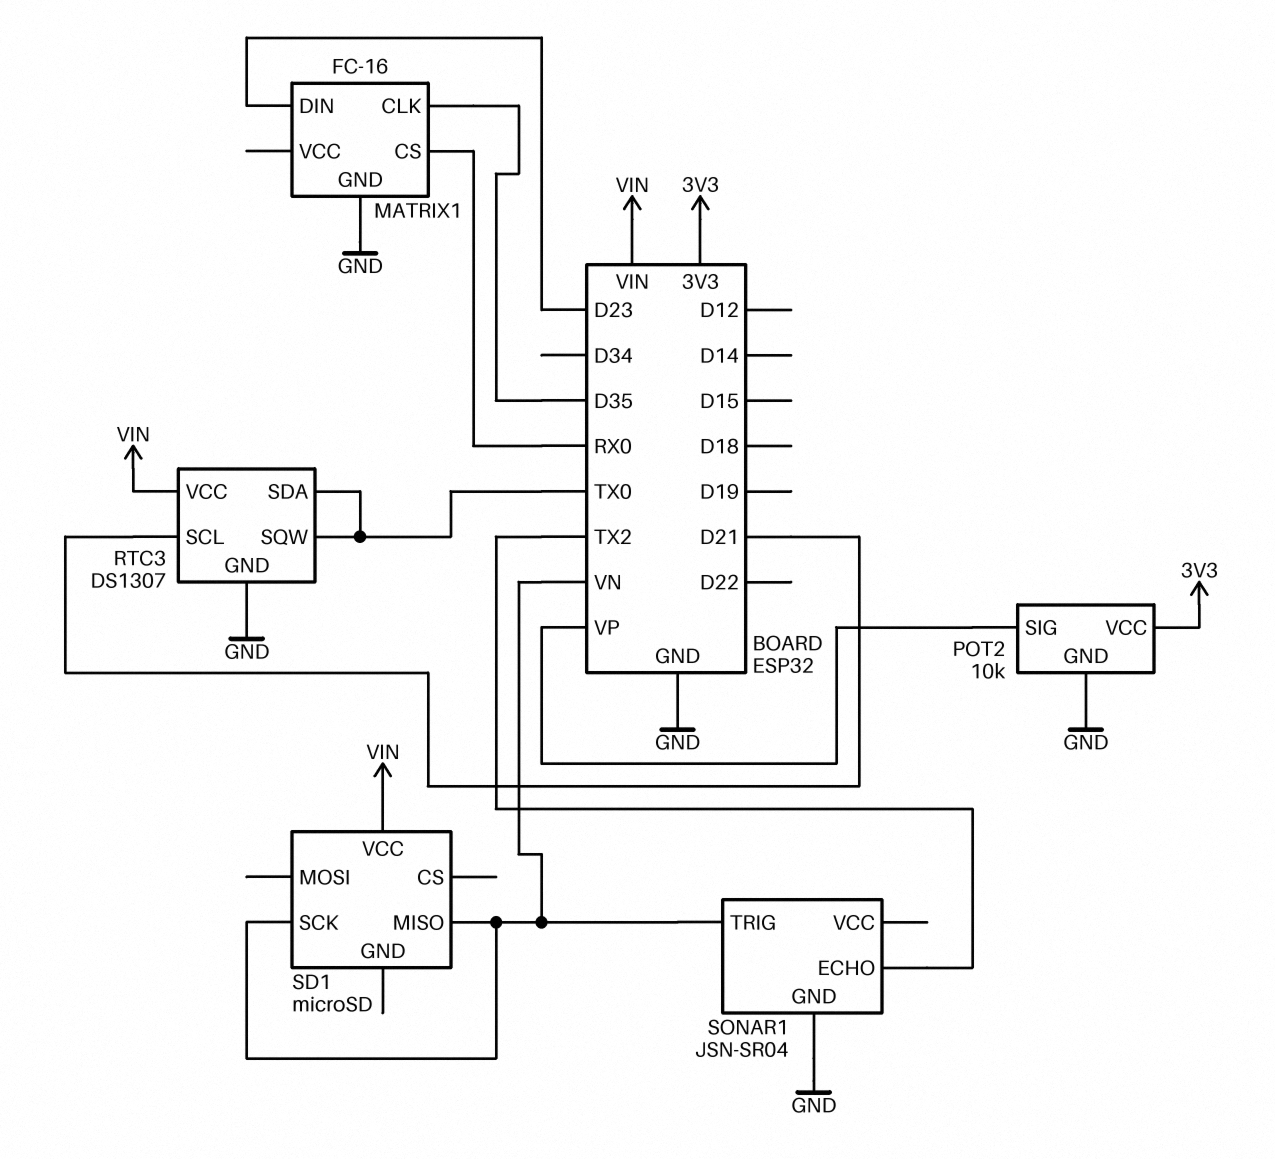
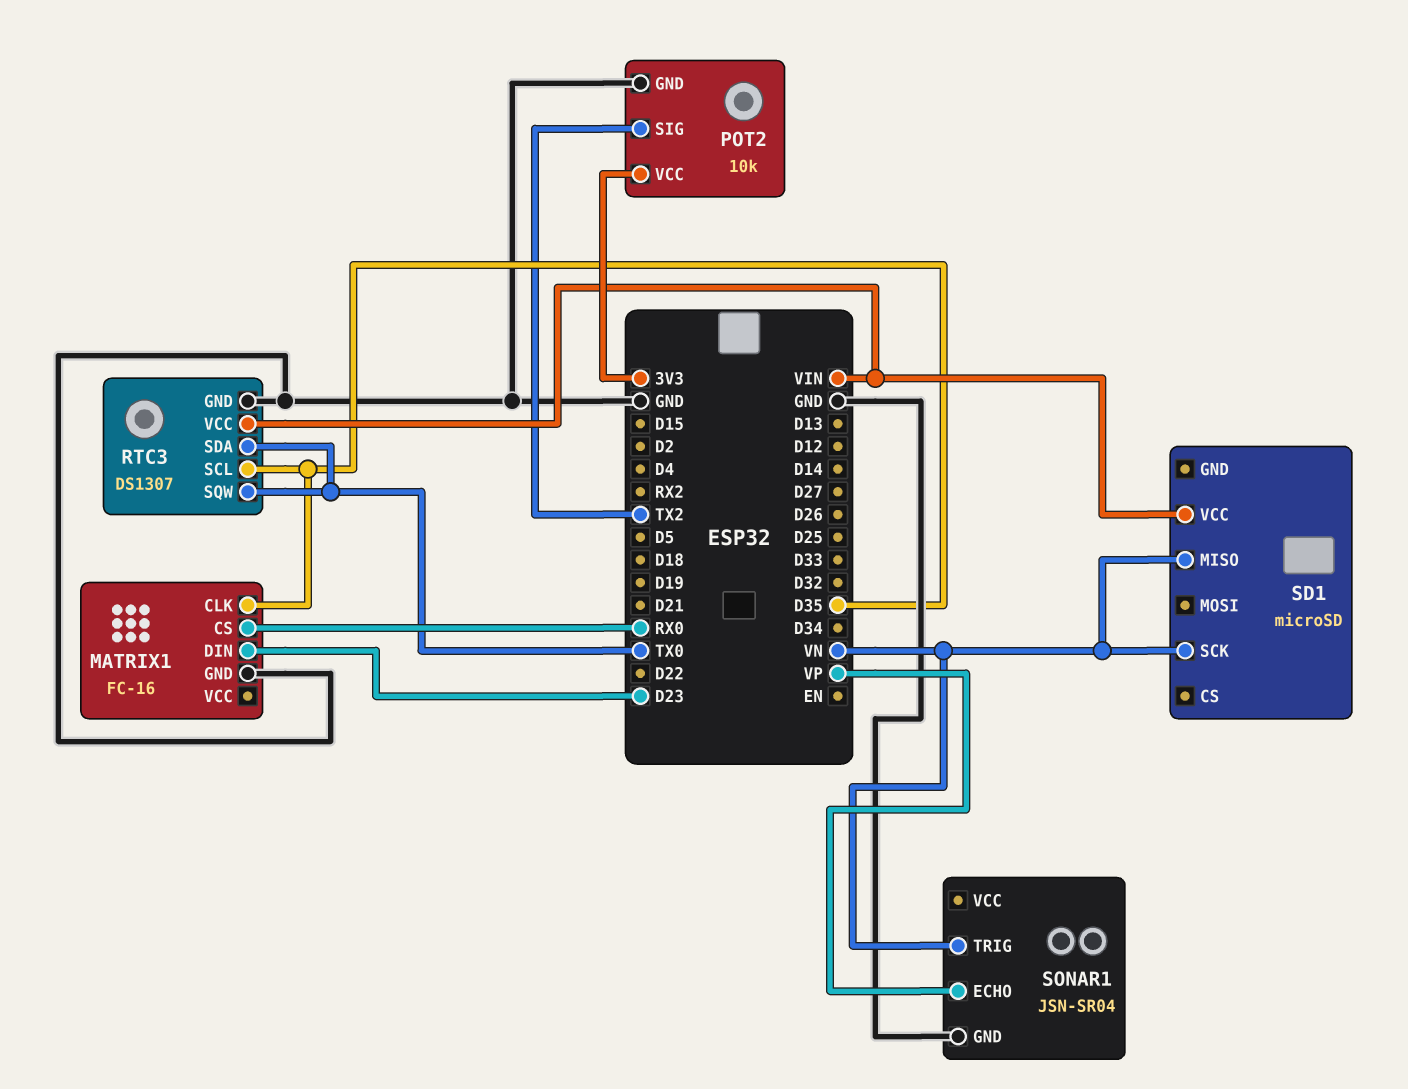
POT2 pin SIG: VP -> TX2
RTC3 pin SCL: D21 -> D35
SONAR1 pin ECHO: TX2 -> VP

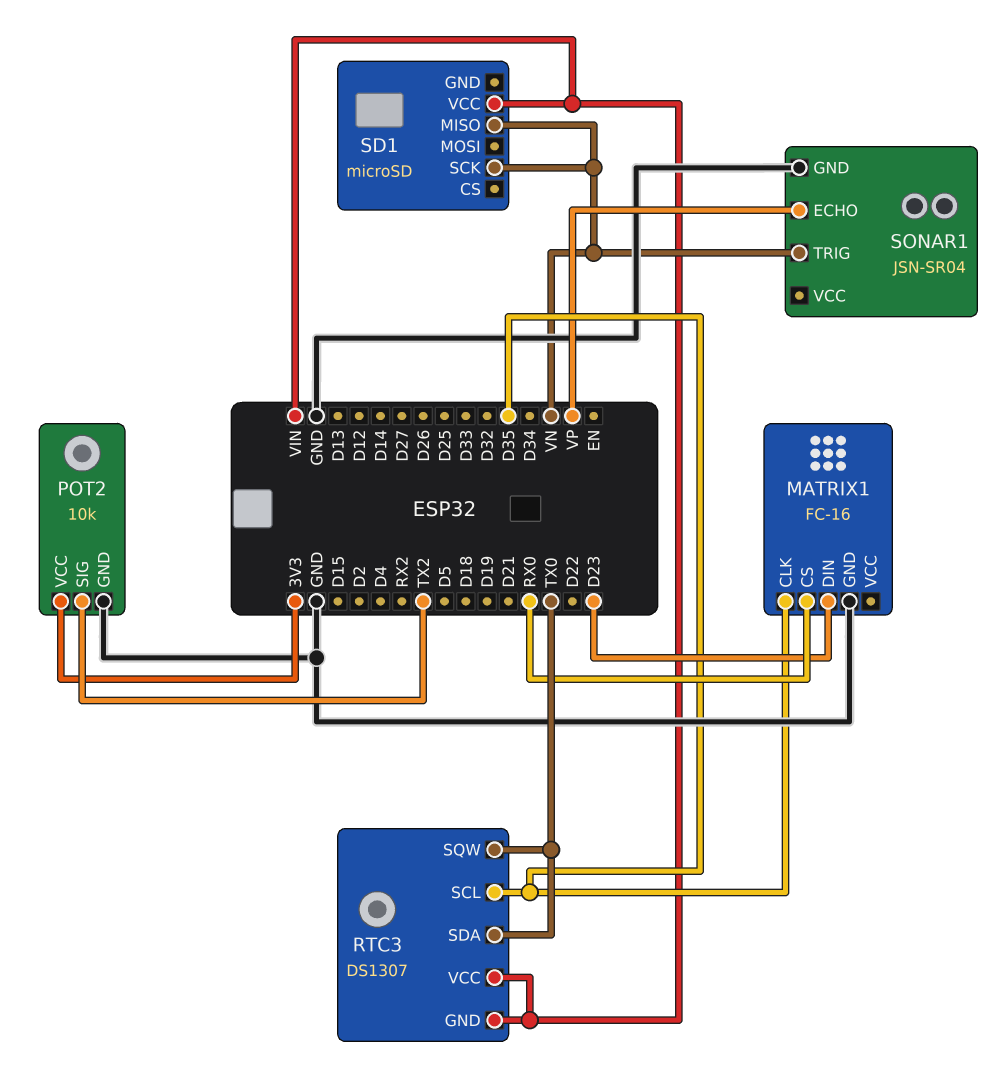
RTC3 pin GND: GND -> VIN

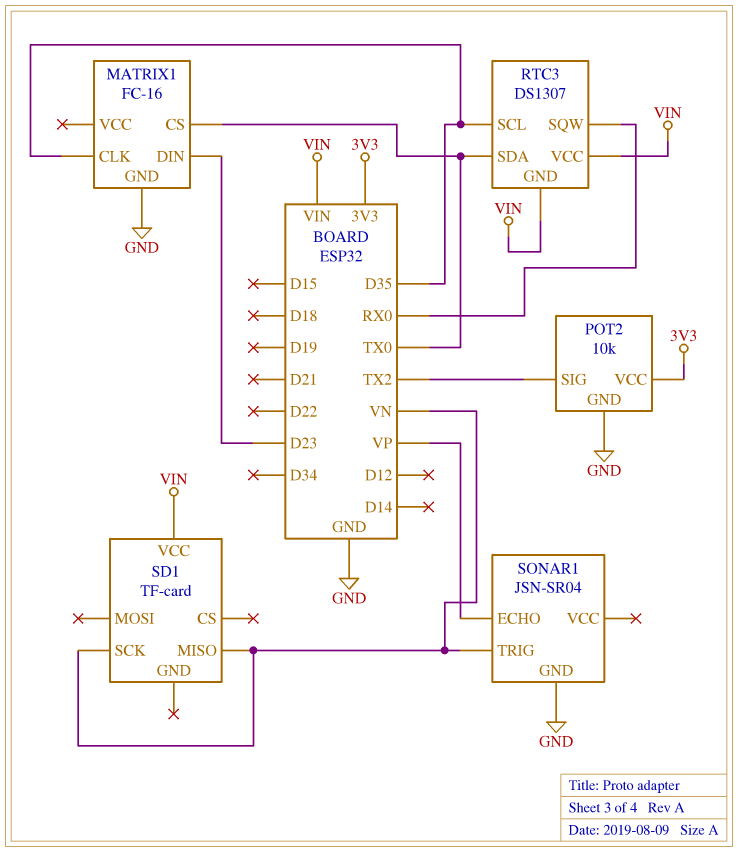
MATRIX1 pin CS: RX0 -> TX0
RTC3 pin SQW: TX0 -> RX0
SD1: microSD -> TF-card

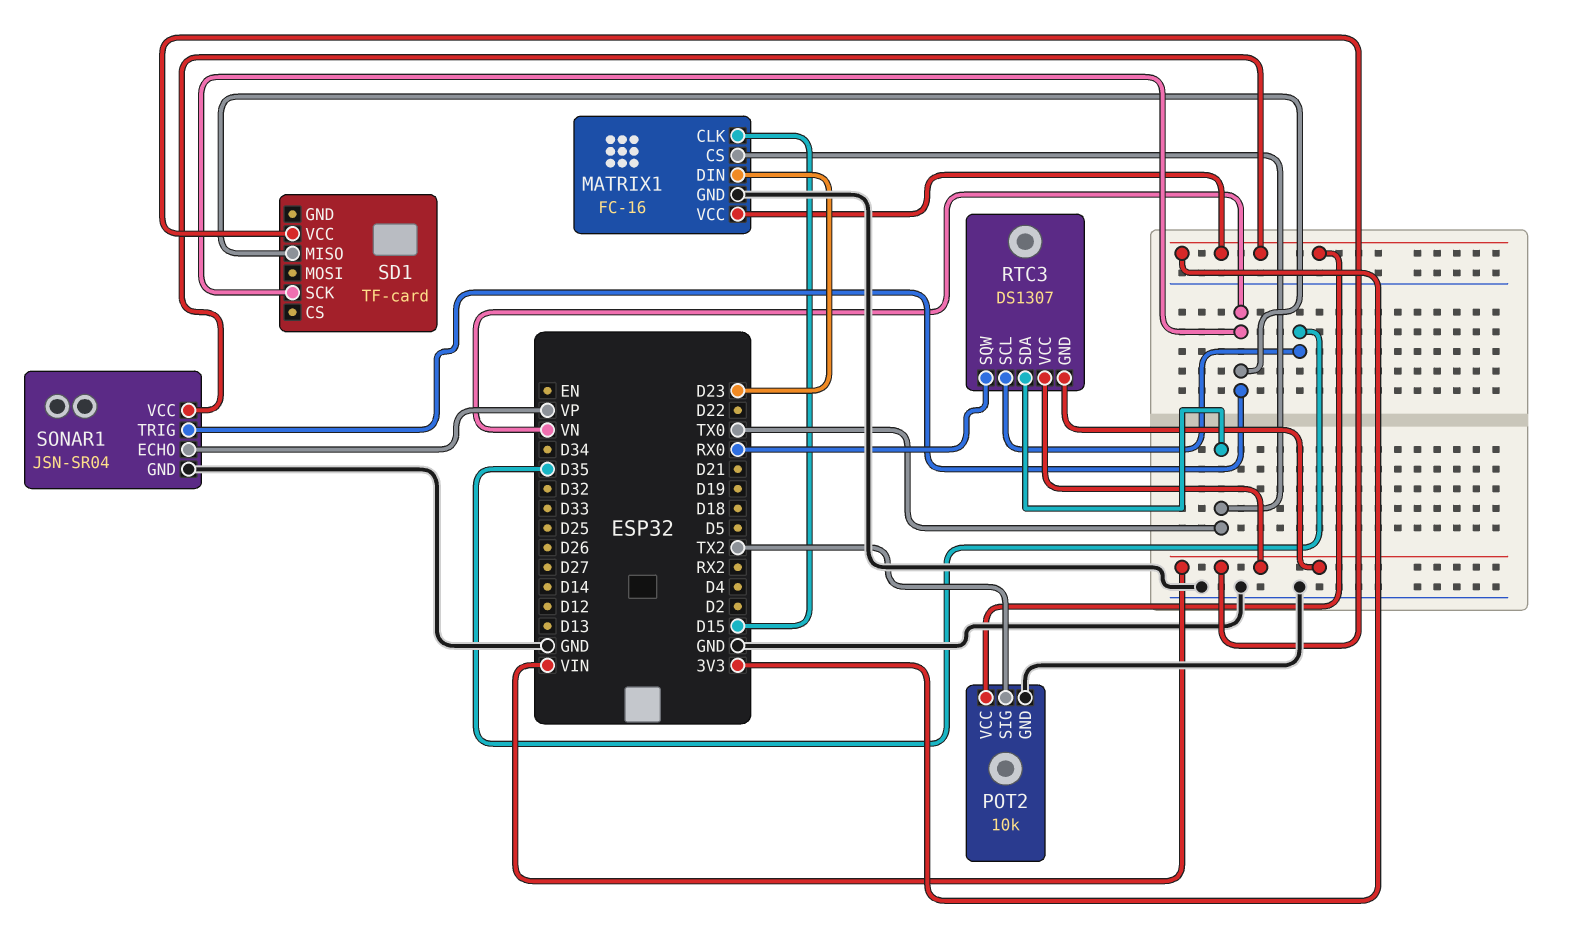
MATRIX1 pin CLK: D35 -> D15
MATRIX1 pin VCC: none -> 3V3
SONAR1 pin VCC: none -> 3V3

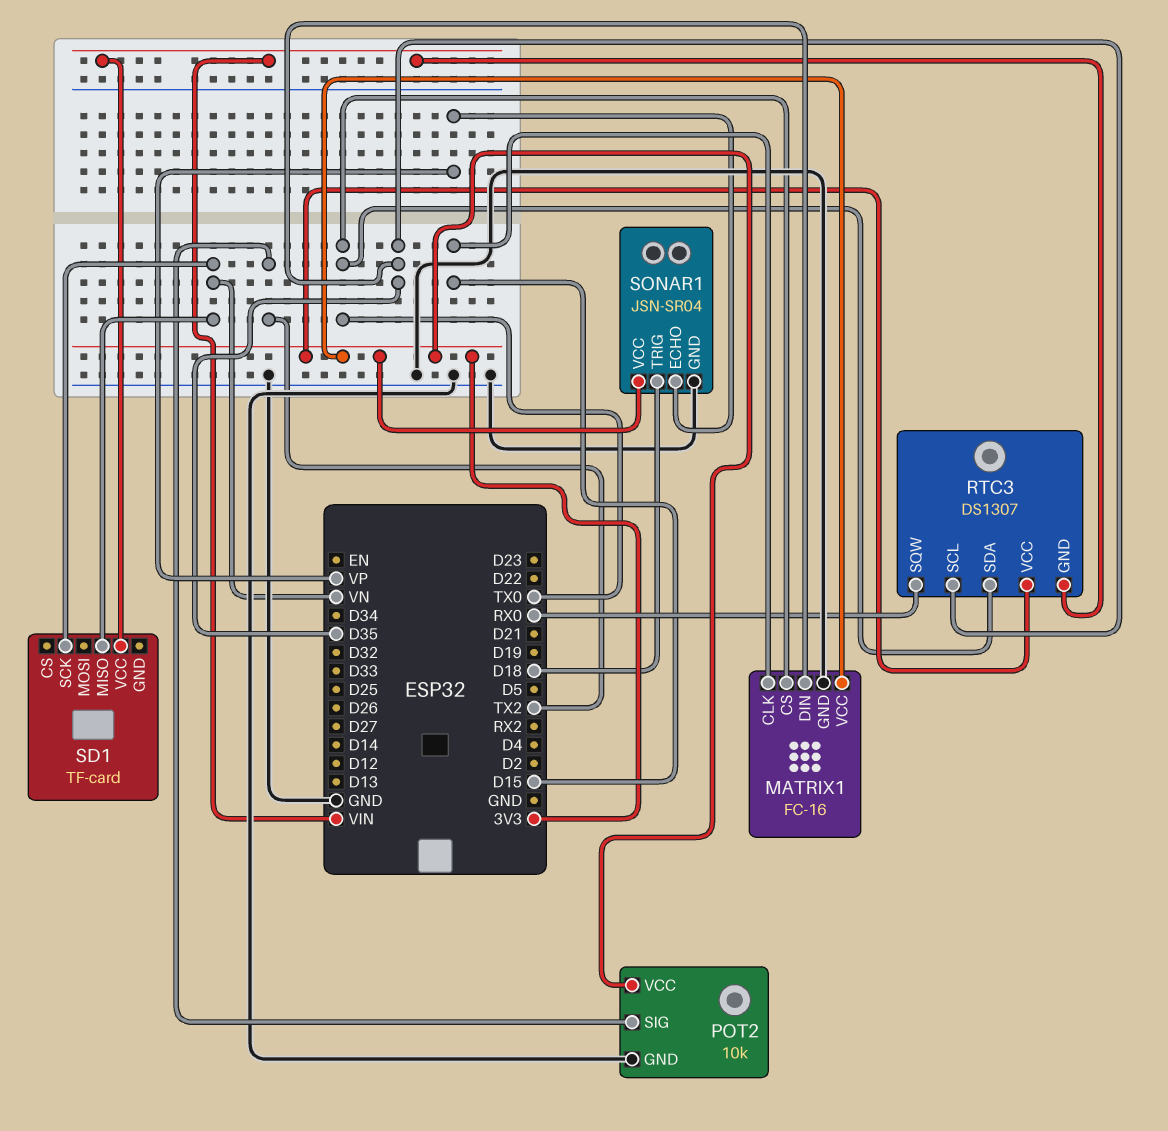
MATRIX1 pin DIN: D23 -> D35
RTC3 pin VCC: VIN -> 3V3
SONAR1 pin TRIG: VN -> D18

